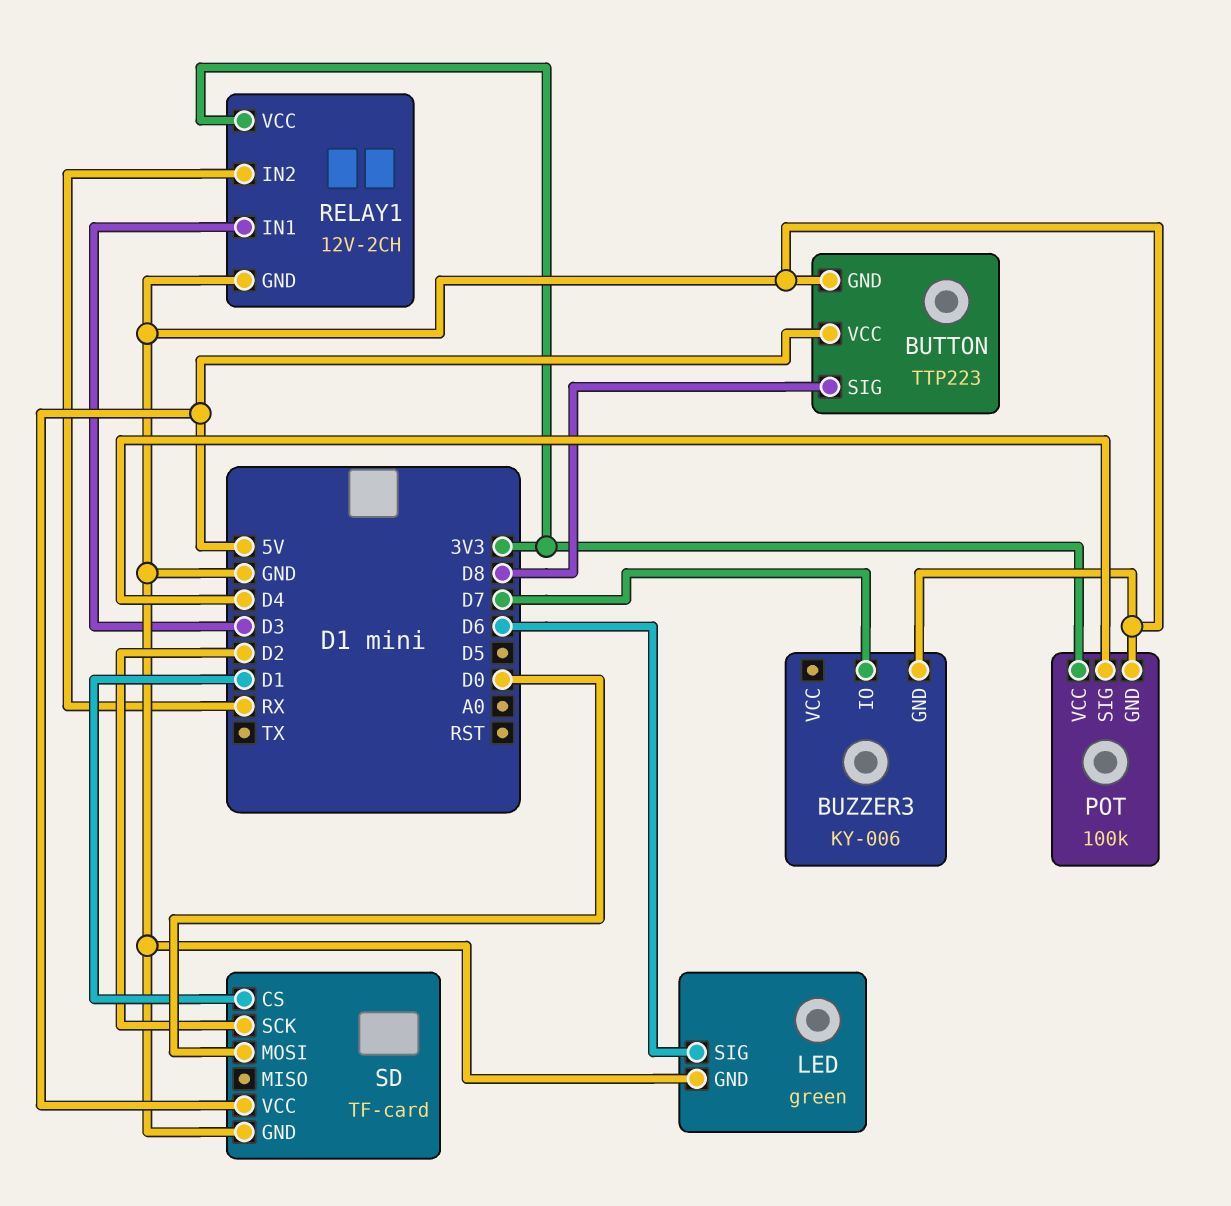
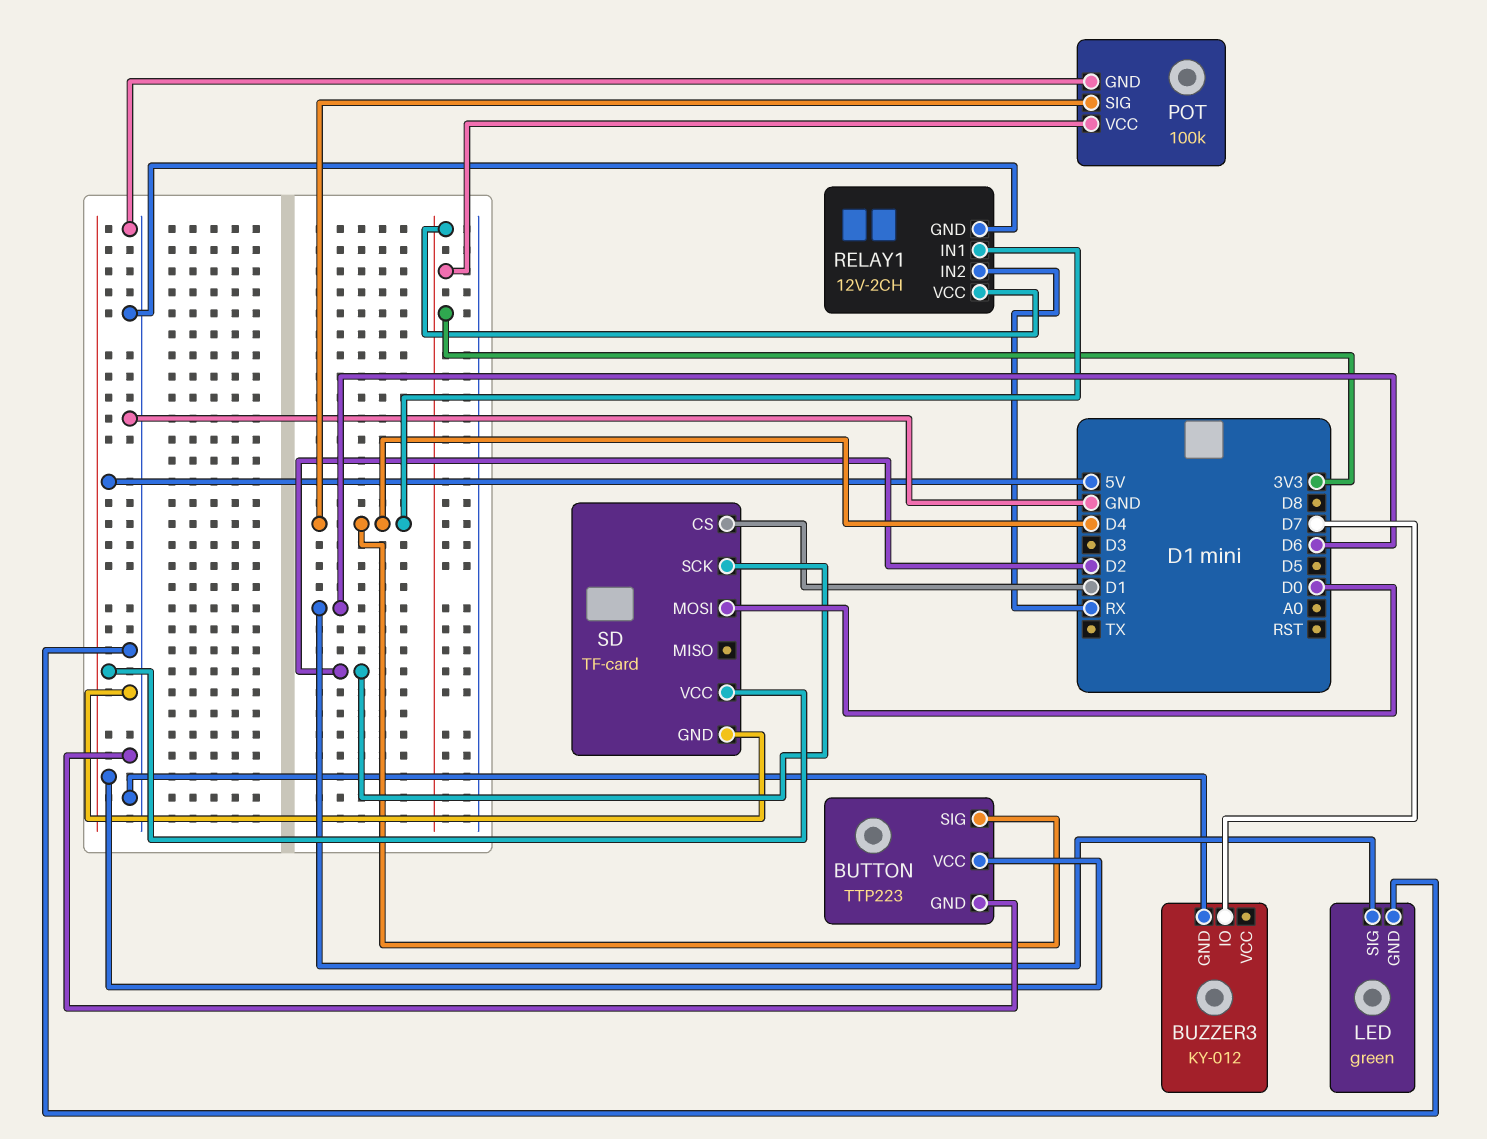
BUTTON pin SIG: D8 -> D4
BUZZER3: KY-006 -> KY-012
RELAY1 pin IN1: D3 -> D4

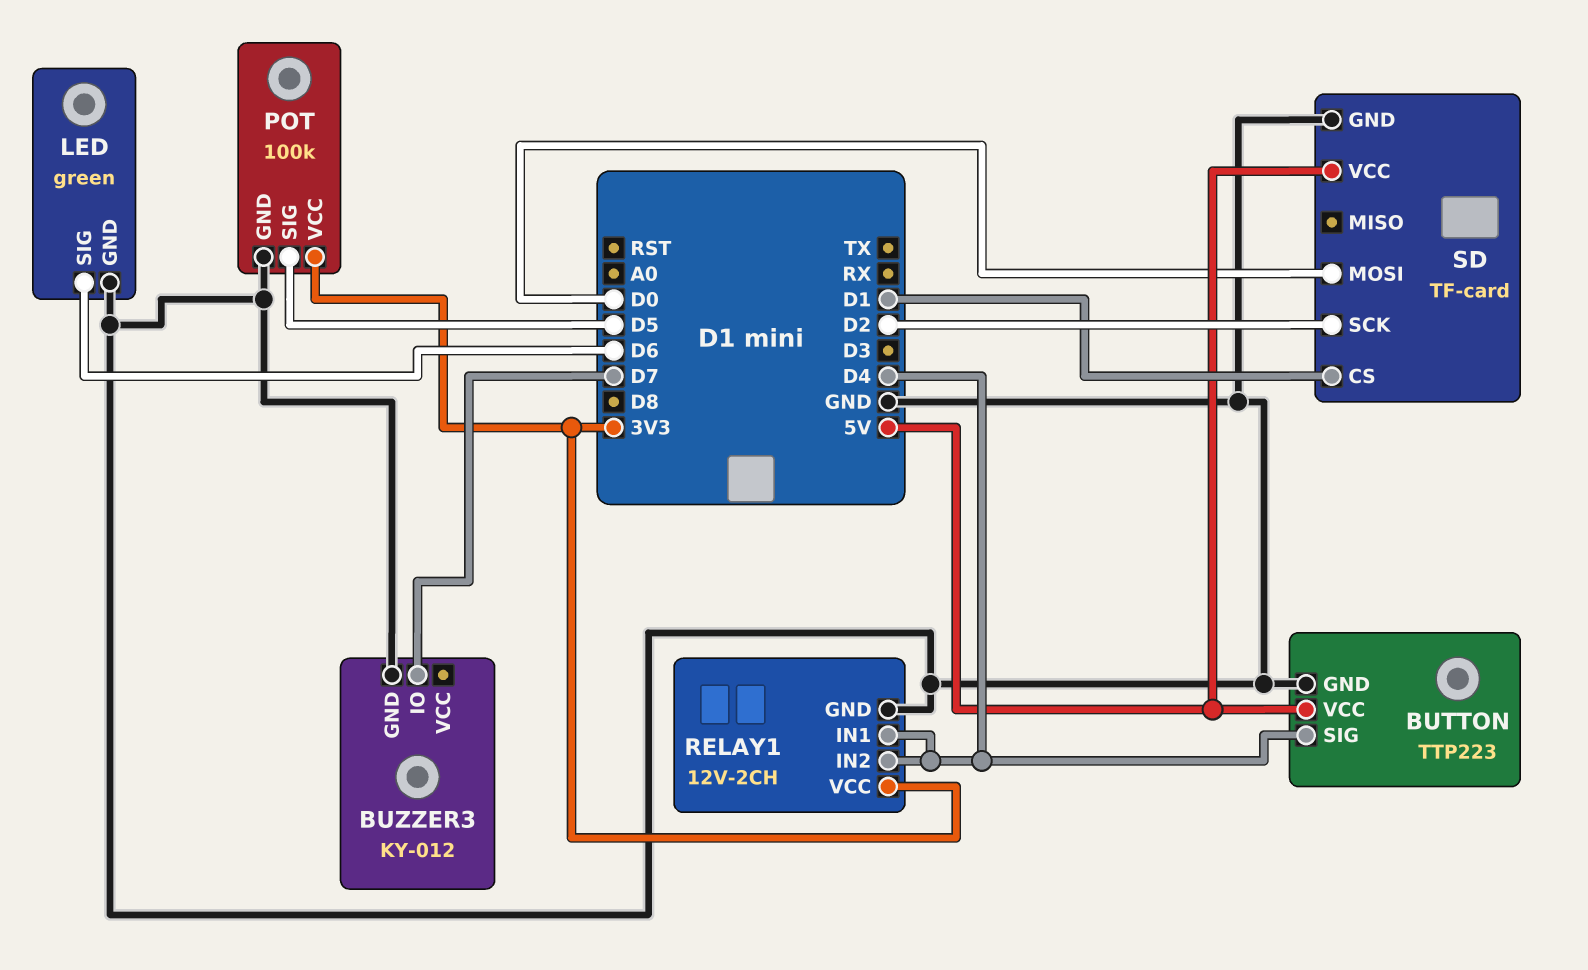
POT pin SIG: D4 -> D5
RELAY1 pin IN2: RX -> D4

